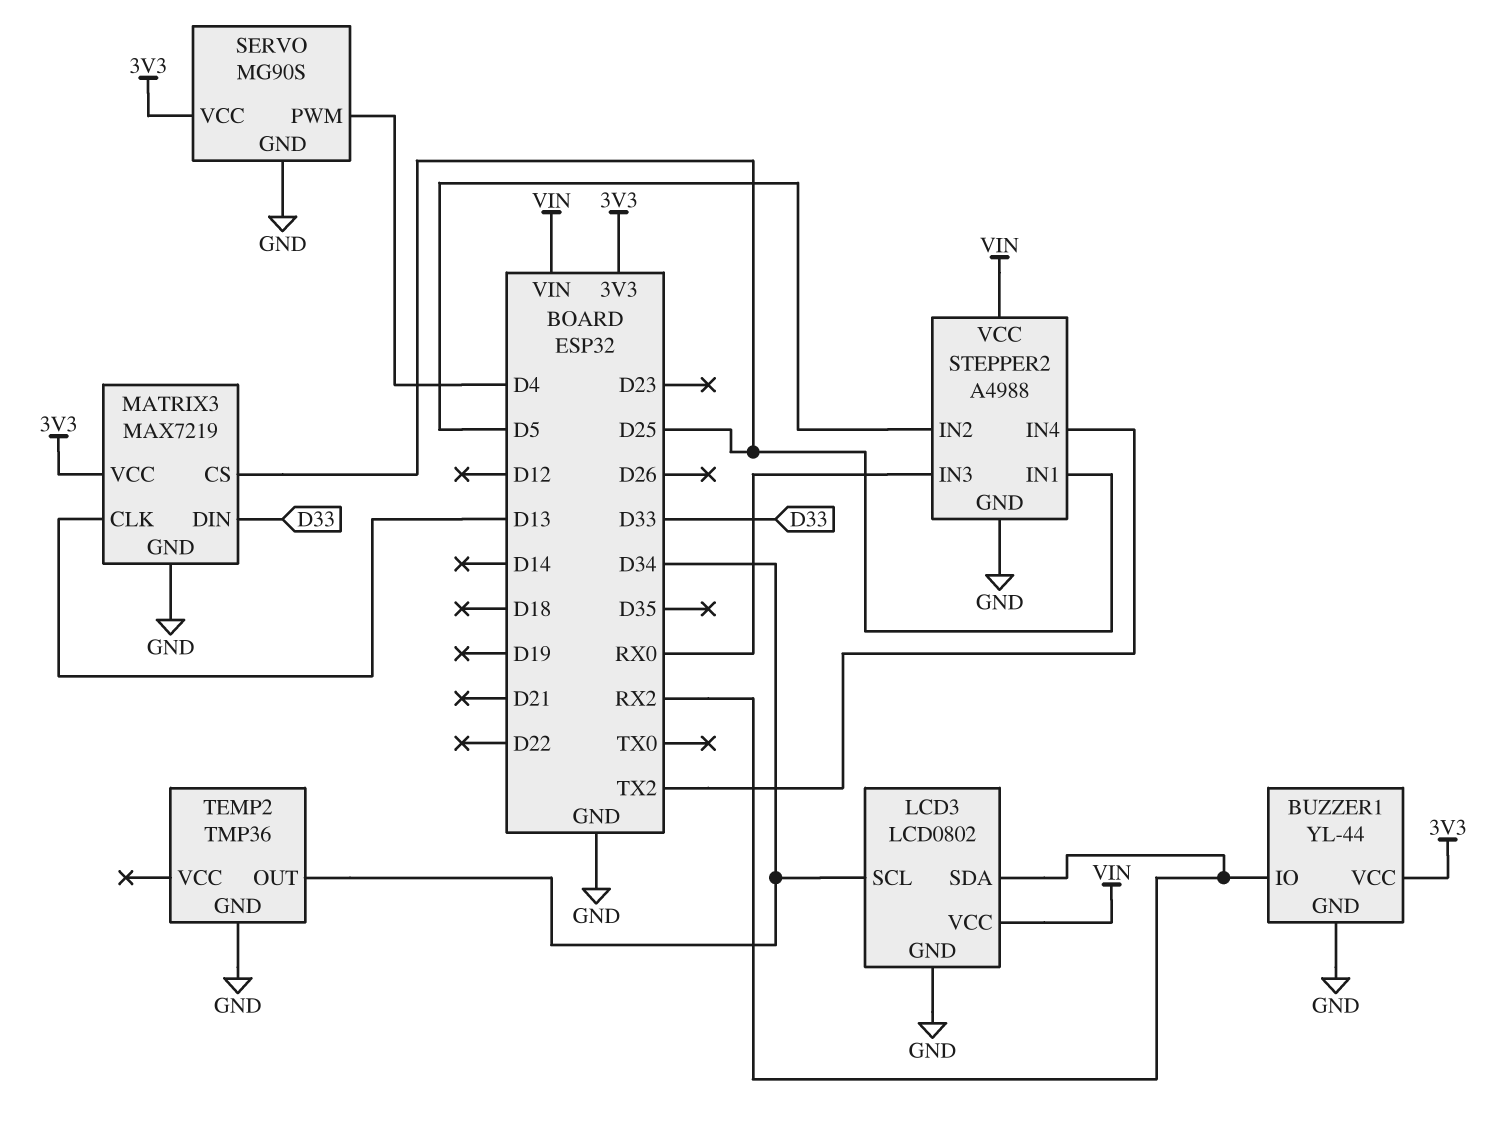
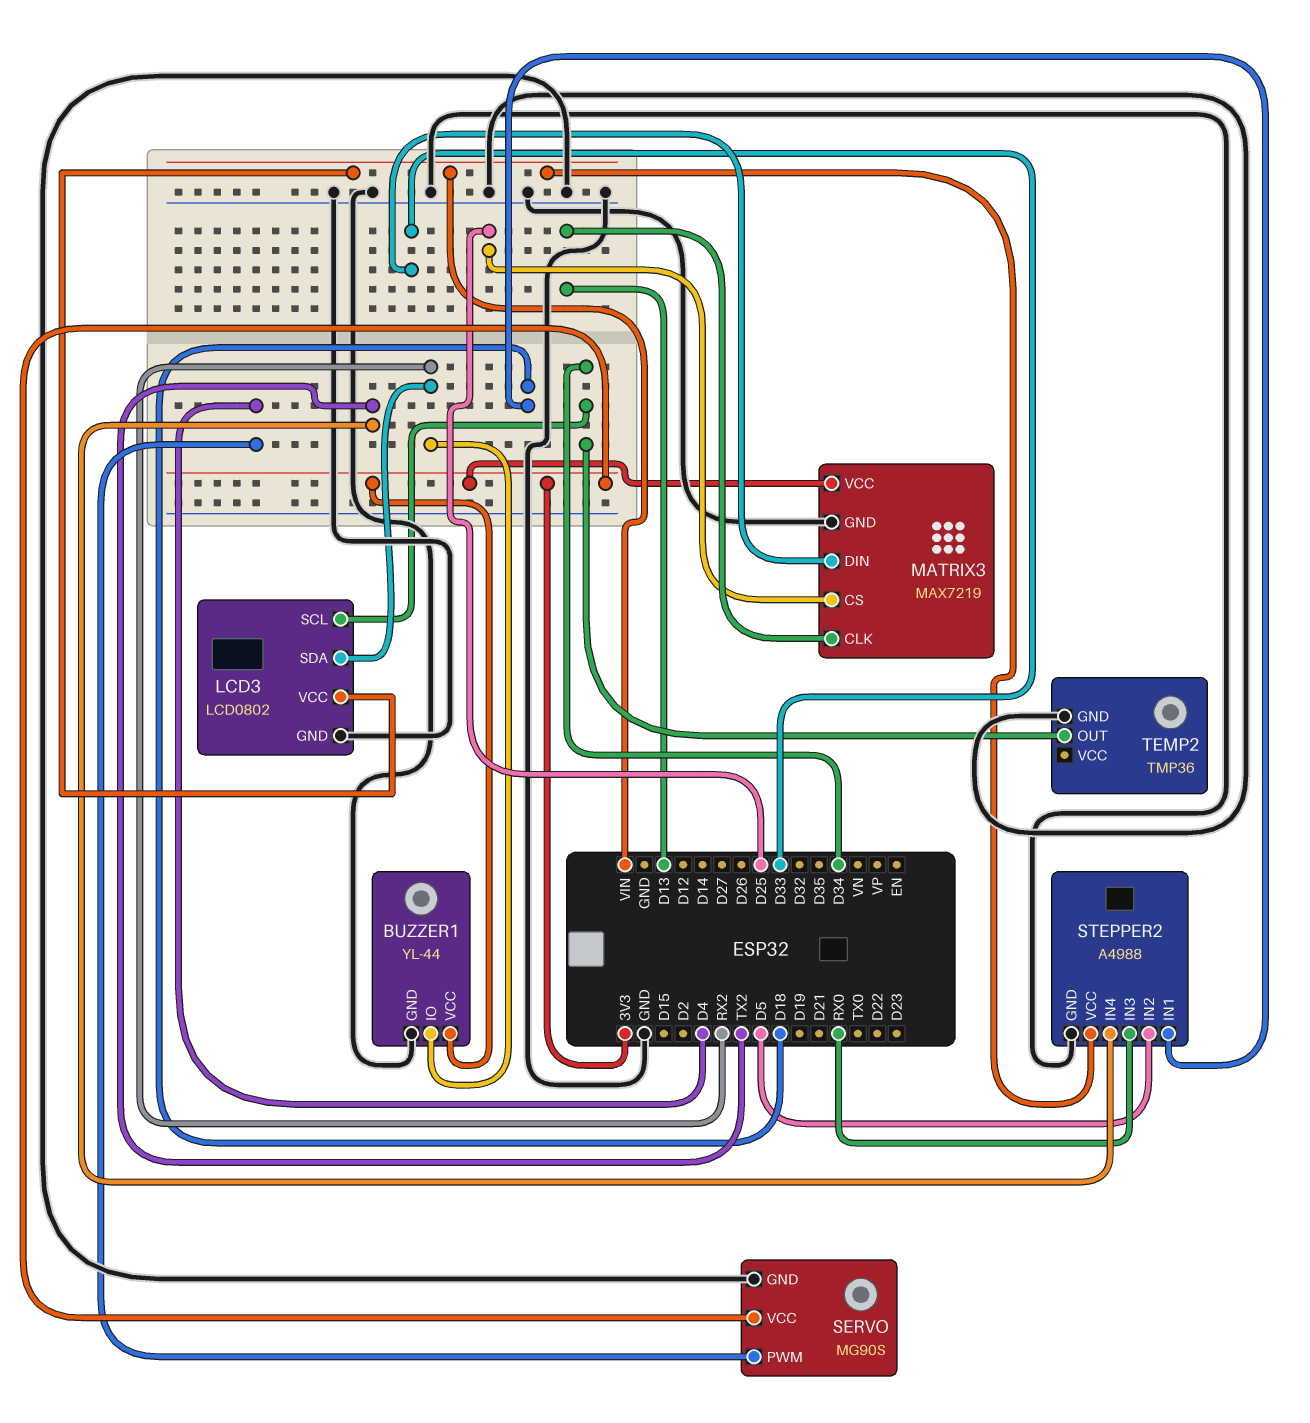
STEPPER2 pin IN1: D25 -> D18

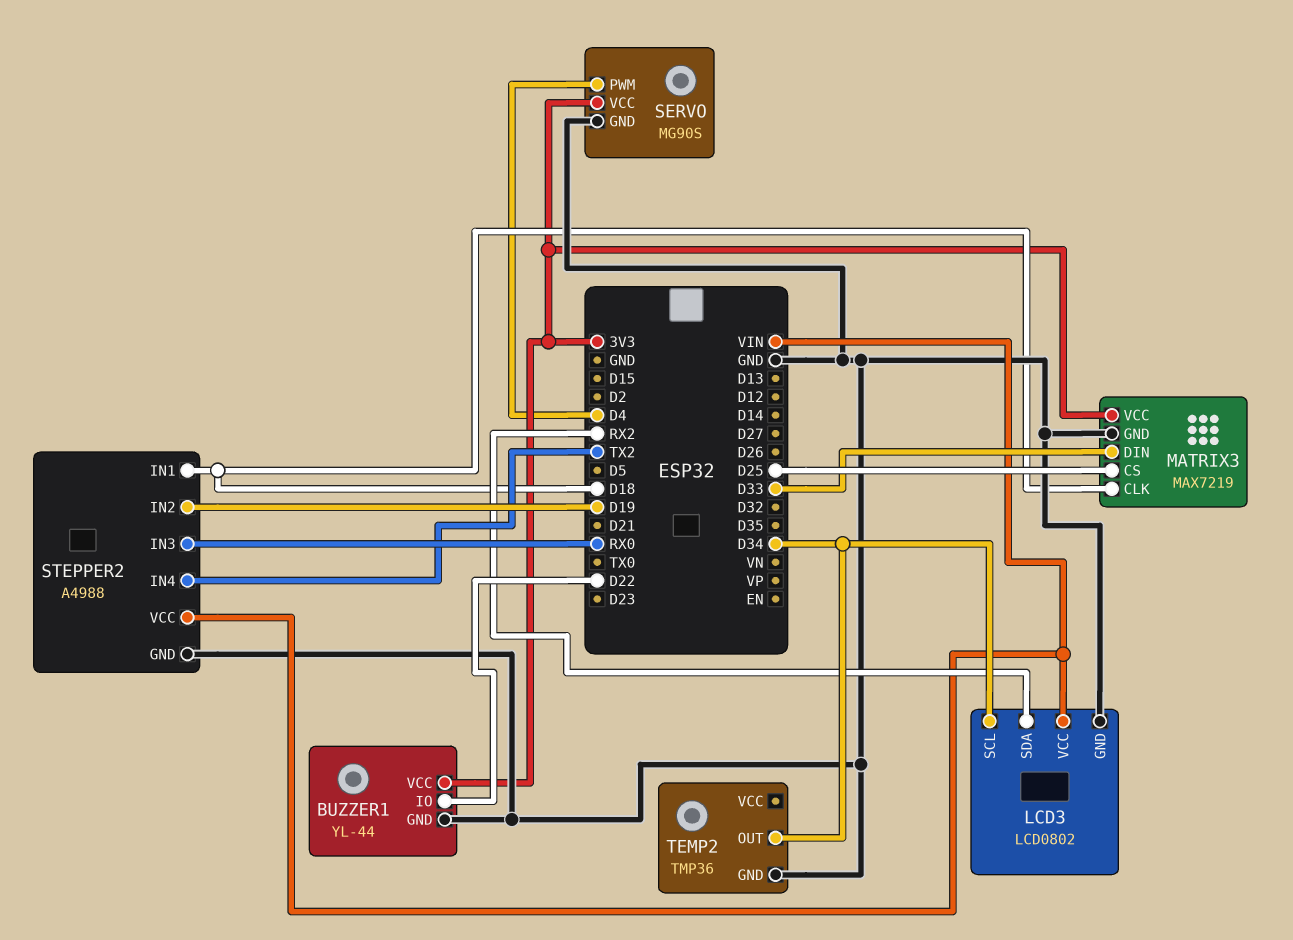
BUZZER1 pin IO: RX2 -> D22
MATRIX3 pin CLK: D13 -> D18
STEPPER2 pin IN2: D5 -> D19

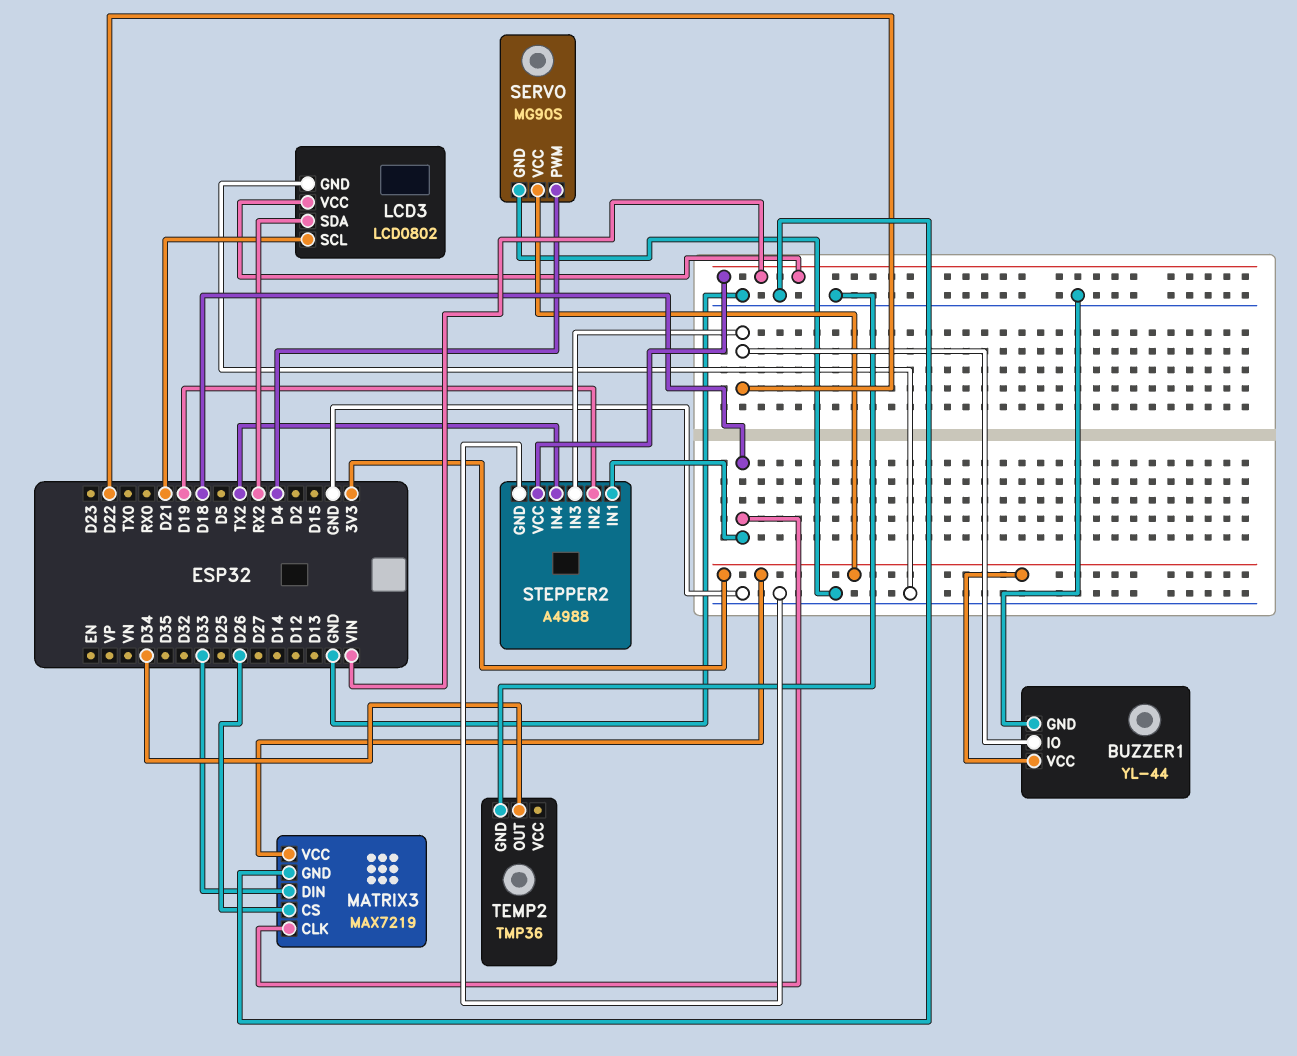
LCD3 pin SCL: D34 -> D21
MATRIX3 pin CS: D25 -> D26
STEPPER2 pin IN3: RX0 -> D22

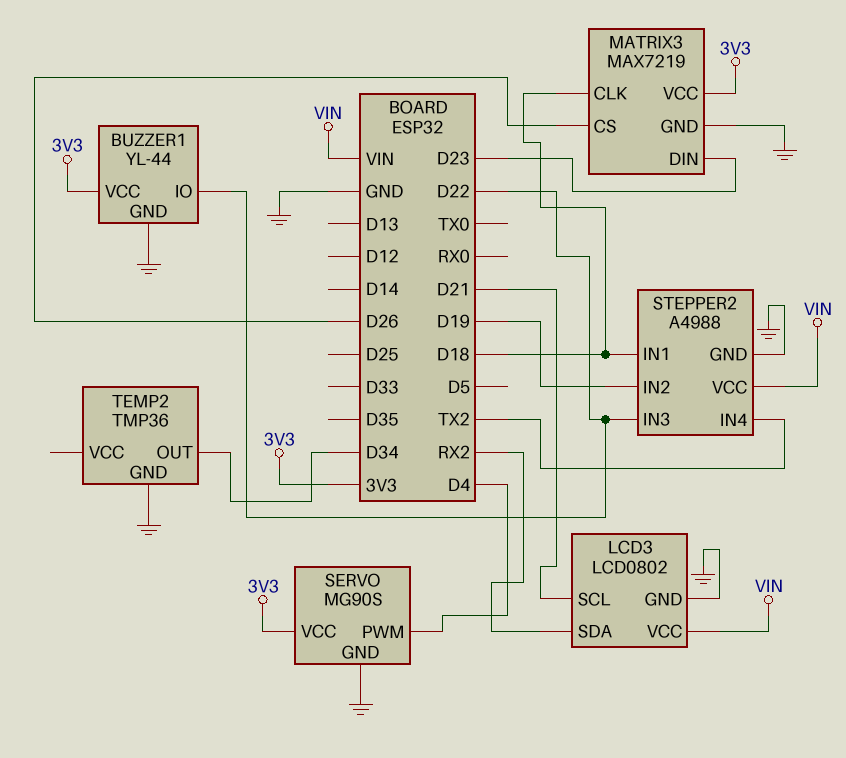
MATRIX3 pin DIN: D33 -> D23

